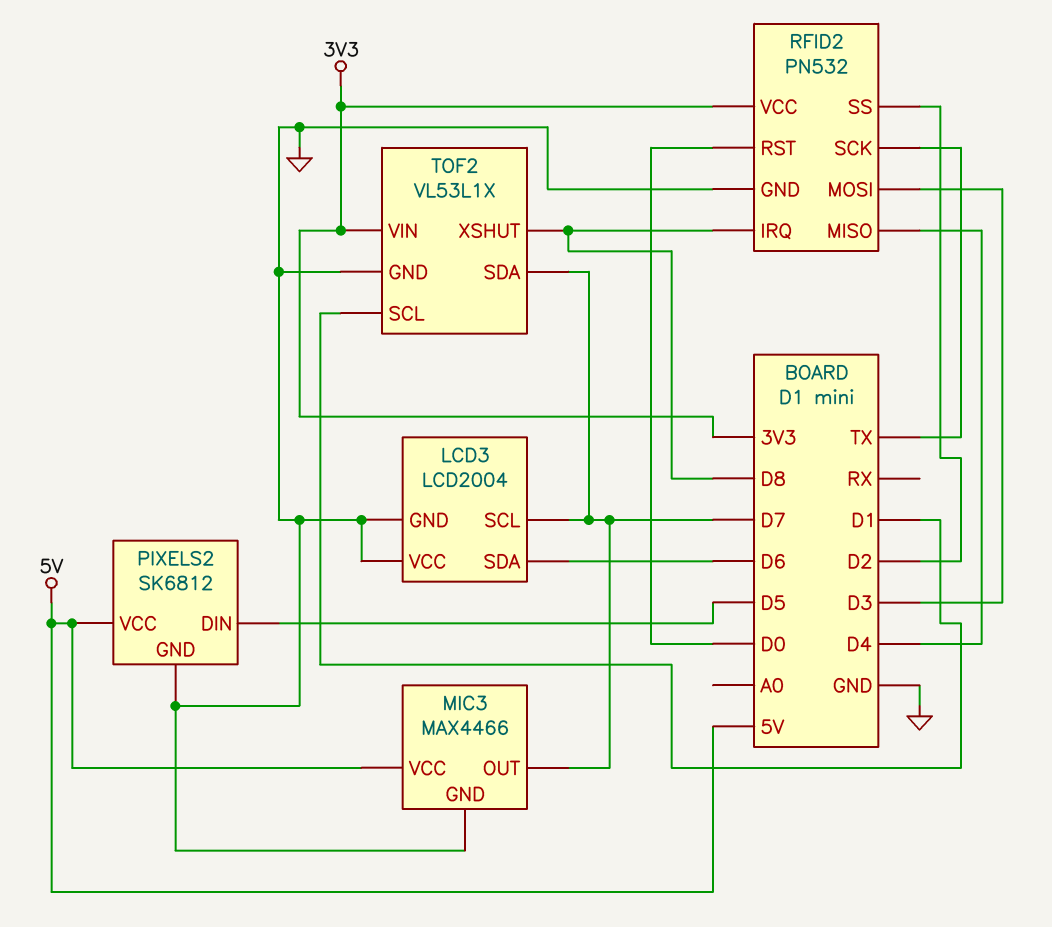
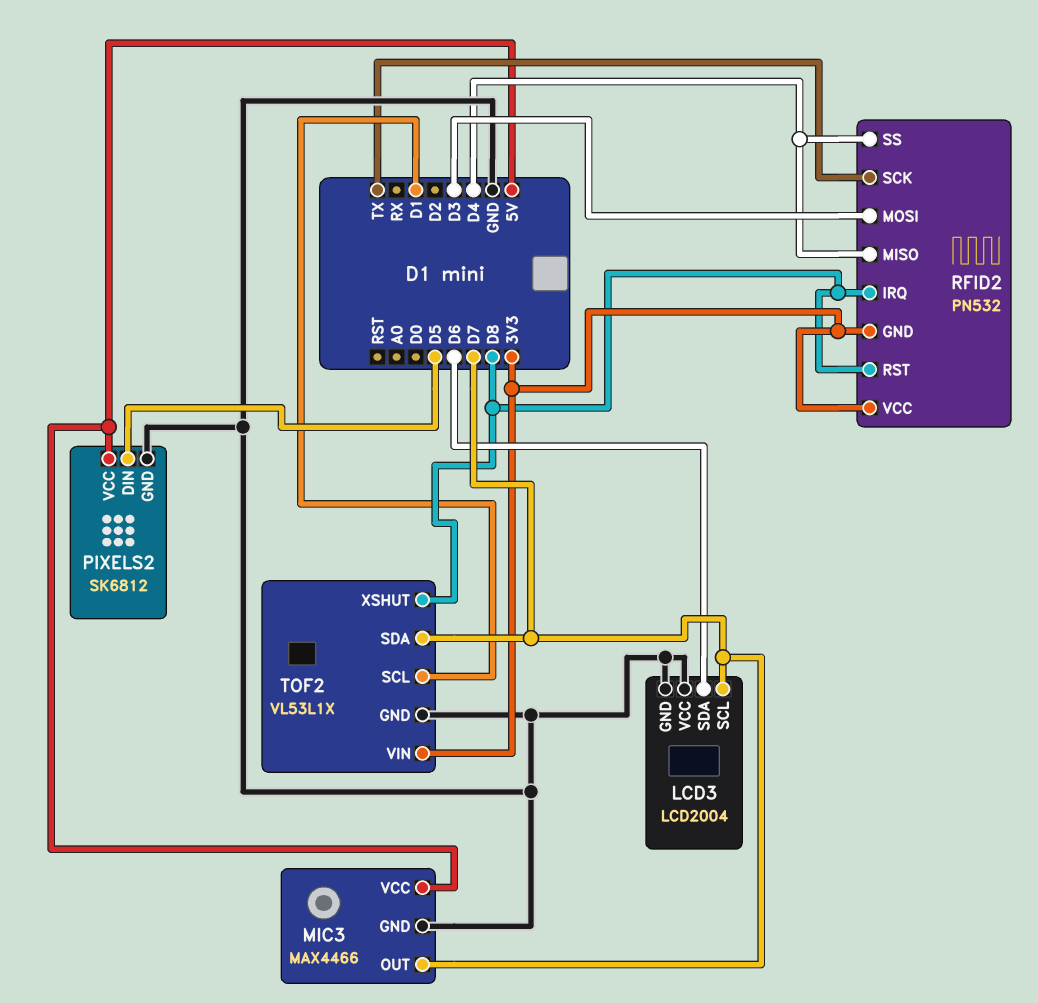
RFID2 pin GND: GND -> 3V3
RFID2 pin RST: D0 -> D8
RFID2 pin SS: D2 -> D4

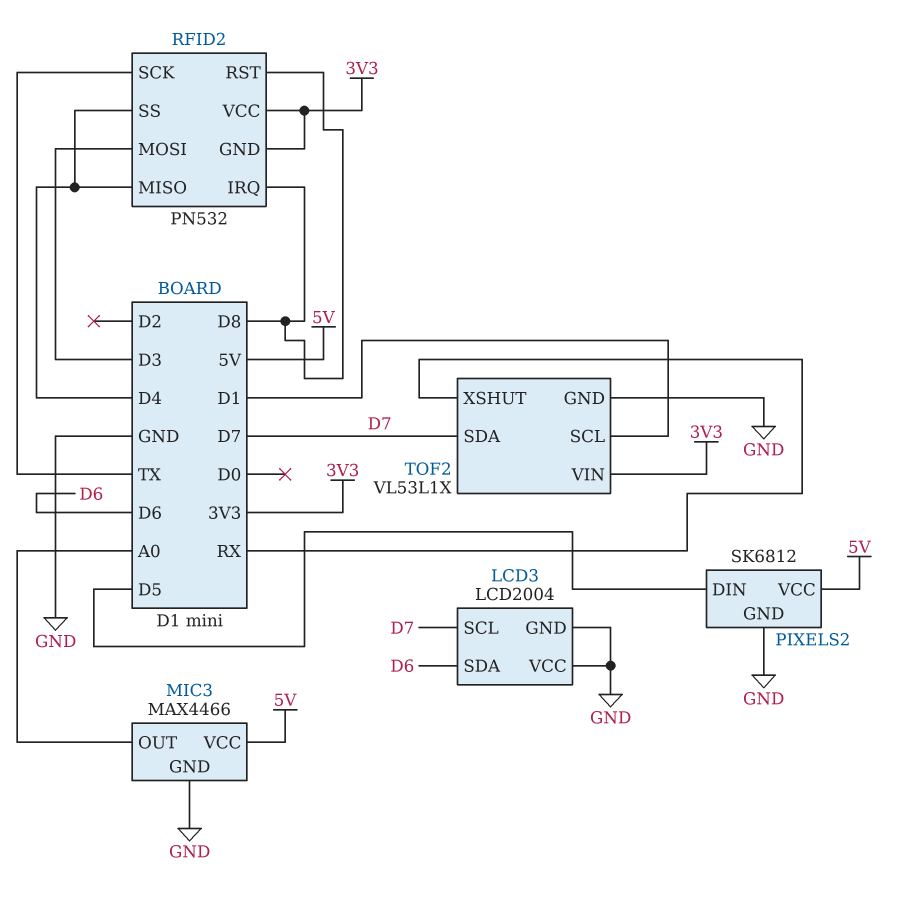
MIC3 pin OUT: D7 -> A0
TOF2 pin XSHUT: D8 -> RX

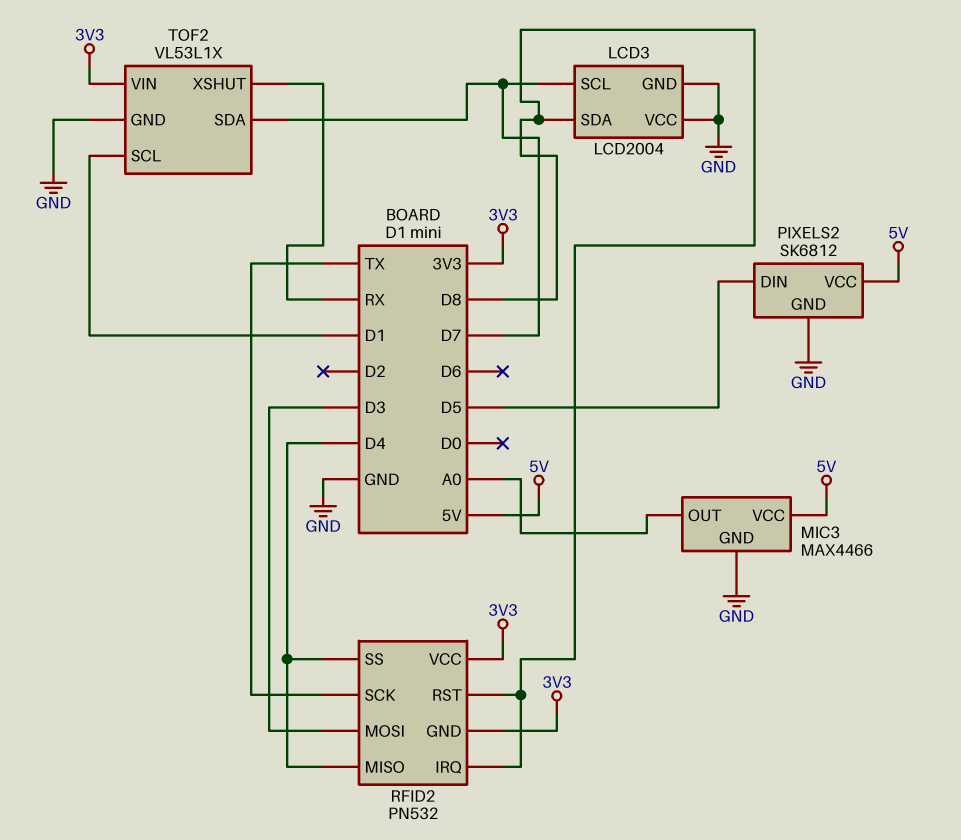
LCD3 pin SDA: D6 -> D8

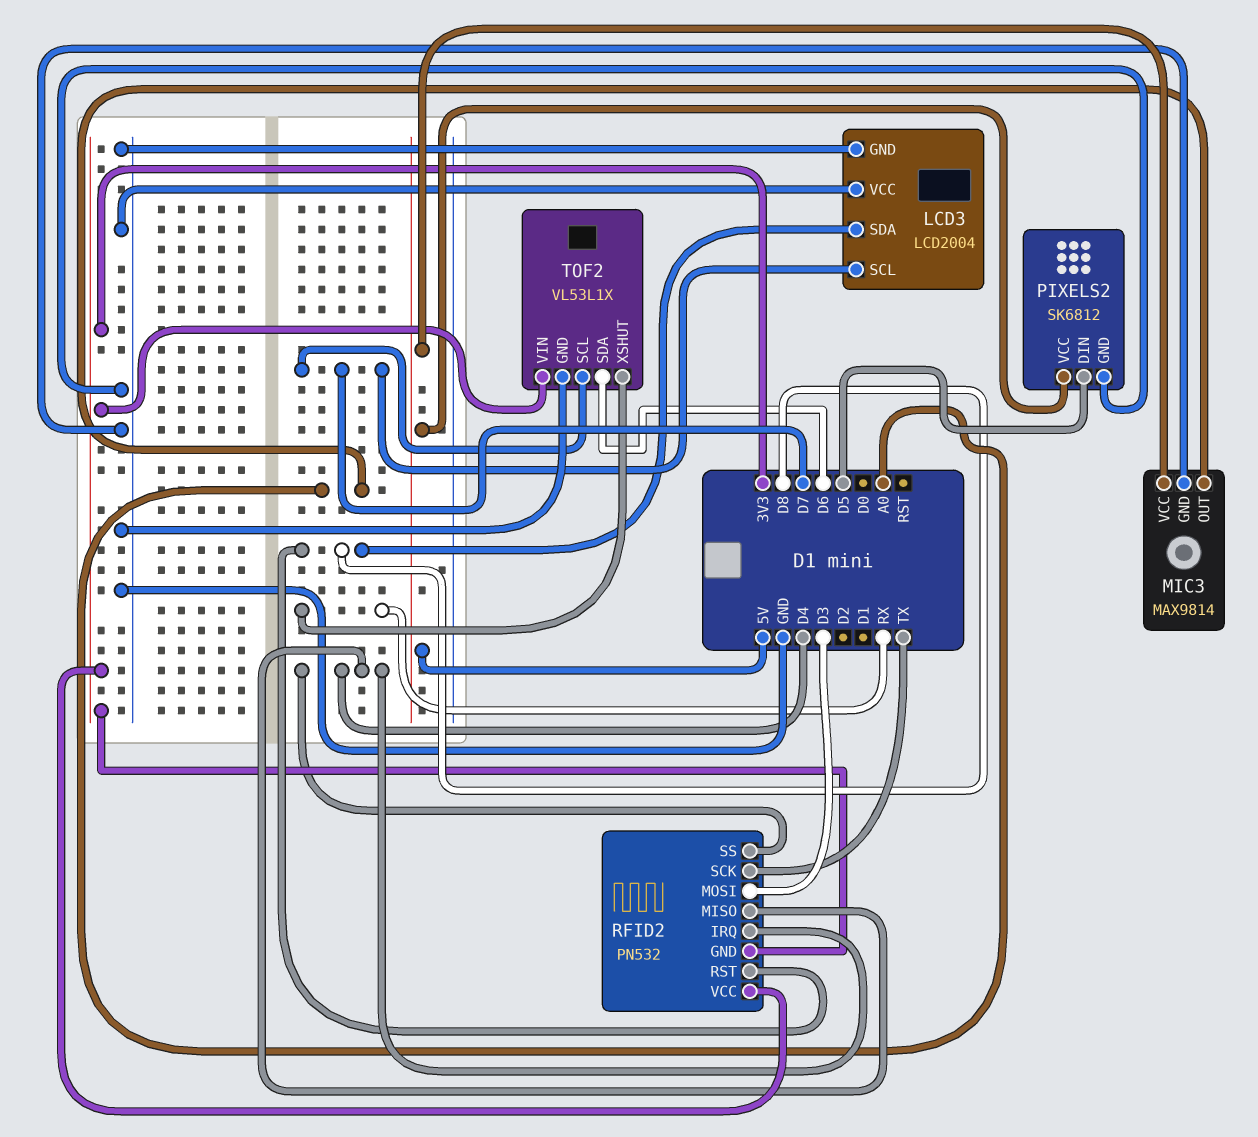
MIC3: MAX4466 -> MAX9814
RFID2 pin IRQ: D8 -> D4
TOF2 pin SCL: D1 -> D7
TOF2 pin SDA: D7 -> D6

